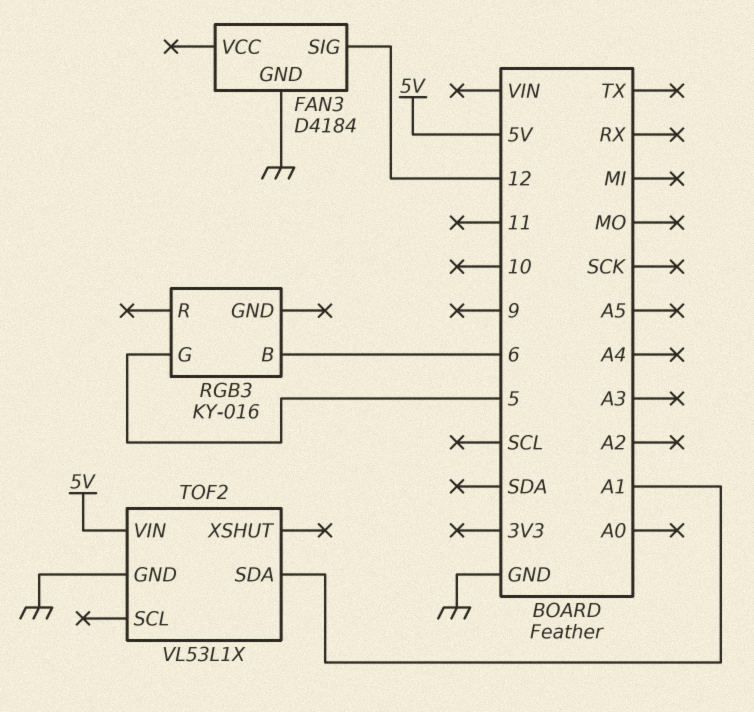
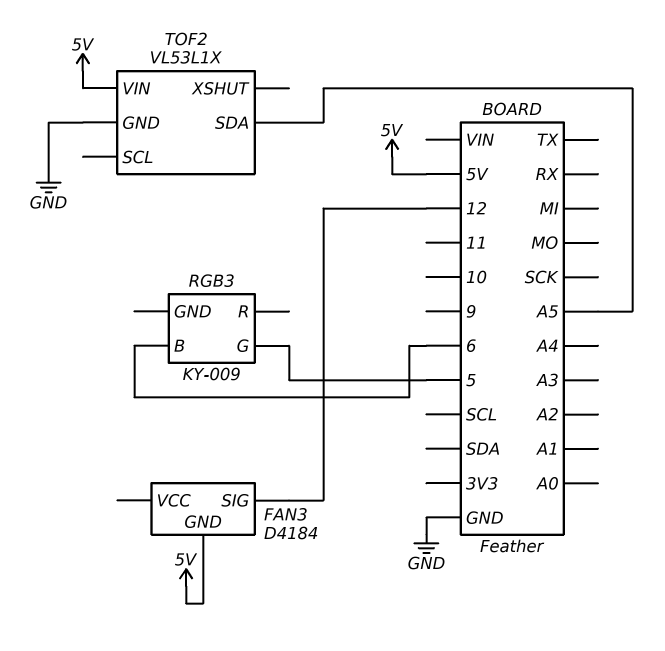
FAN3 pin GND: GND -> 5V
RGB3: KY-016 -> KY-009
TOF2 pin SDA: A1 -> A5

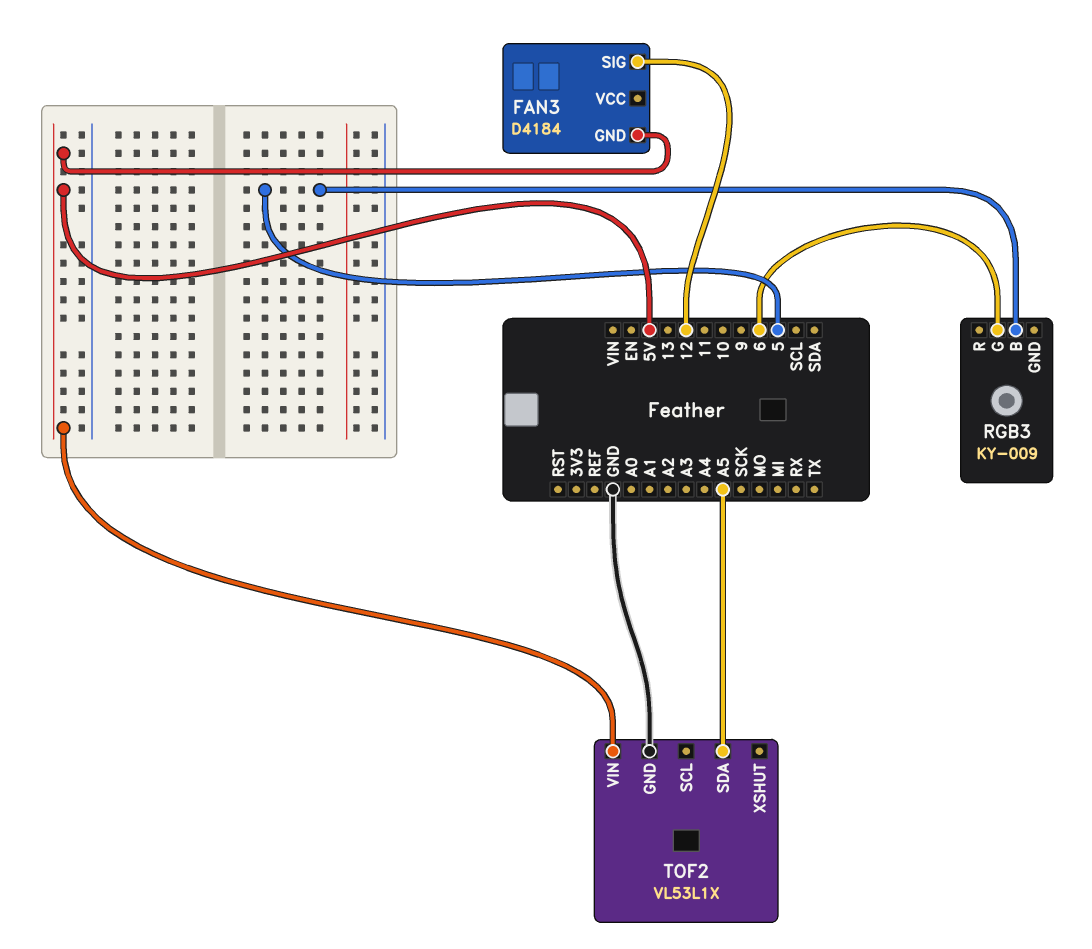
RGB3 pin B: 6 -> 5
RGB3 pin G: 5 -> 6

